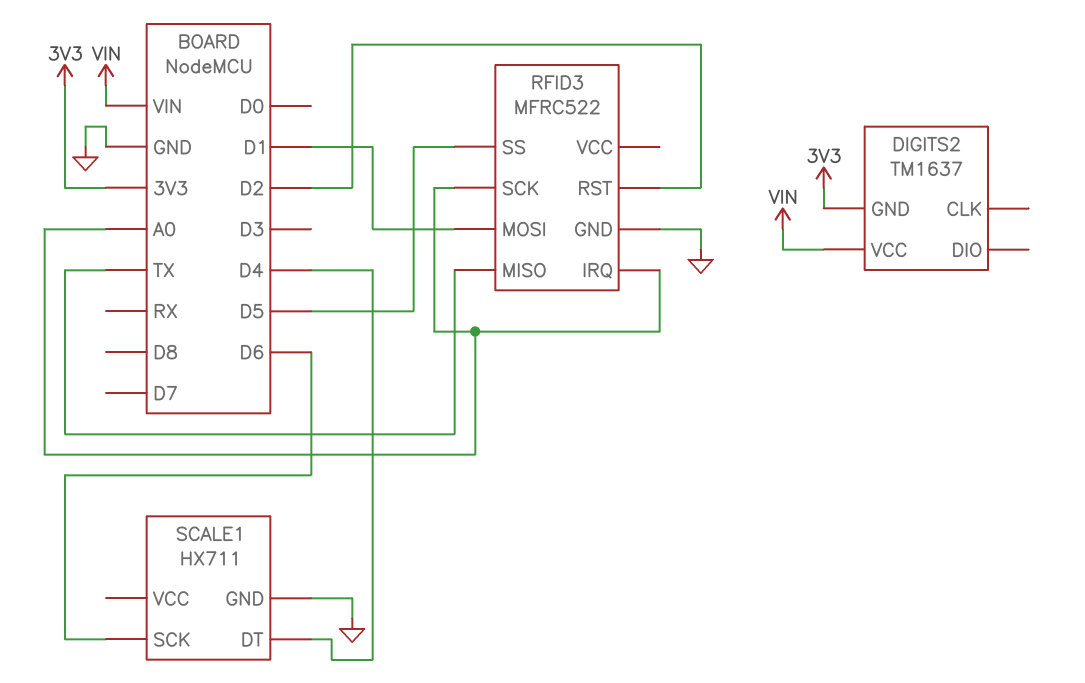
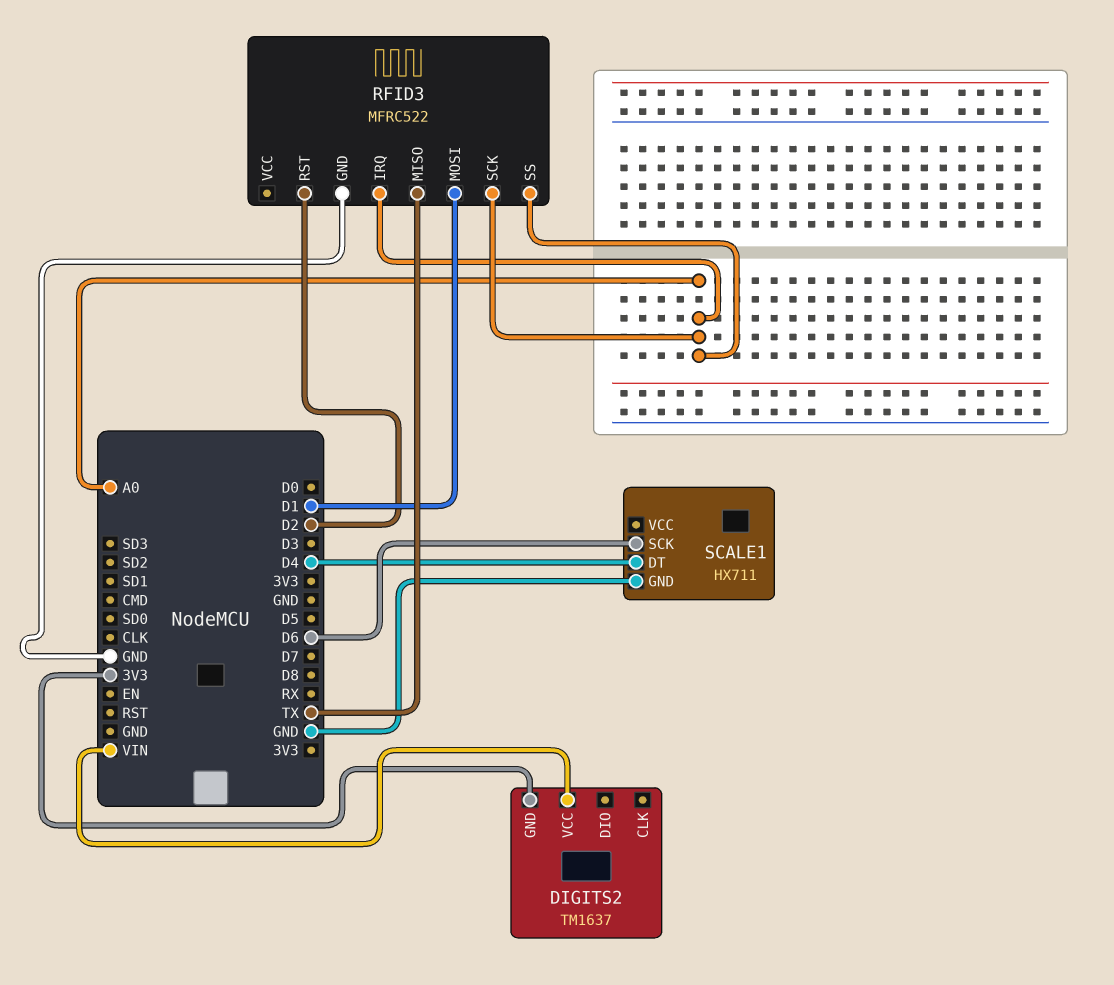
RFID3 pin SS: D5 -> A0

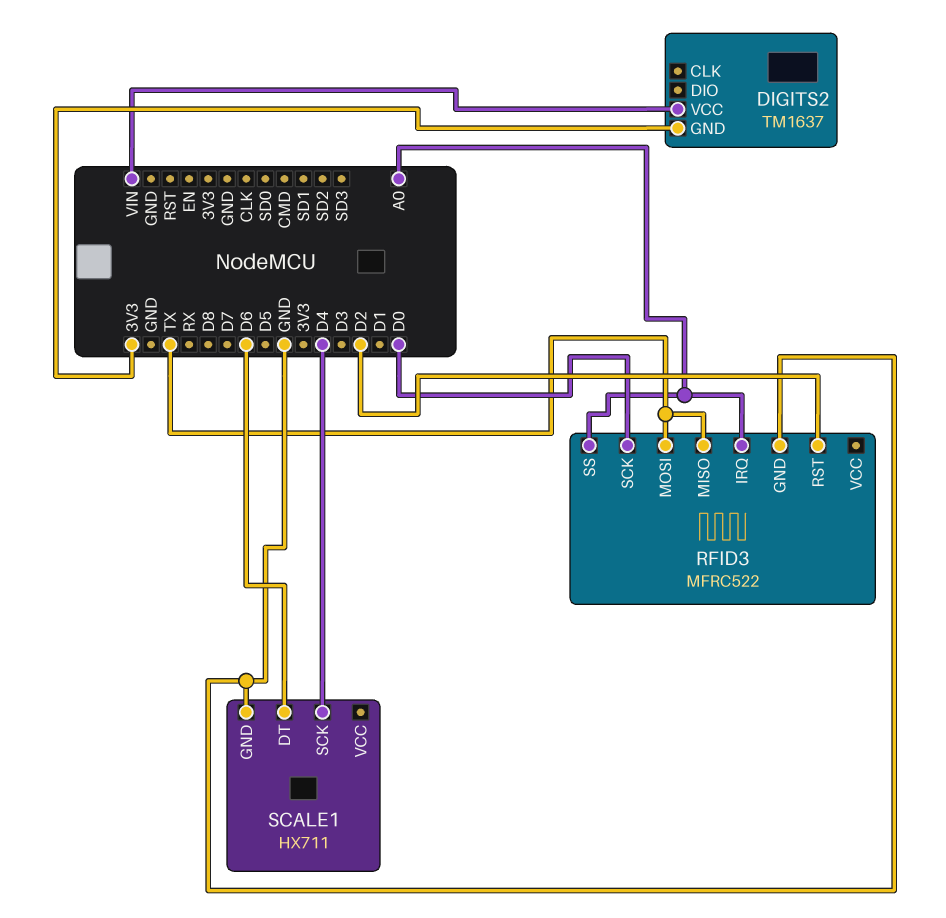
RFID3 pin MOSI: D1 -> TX
RFID3 pin SCK: A0 -> D0
SCALE1 pin DT: D4 -> D6
SCALE1 pin SCK: D6 -> D4

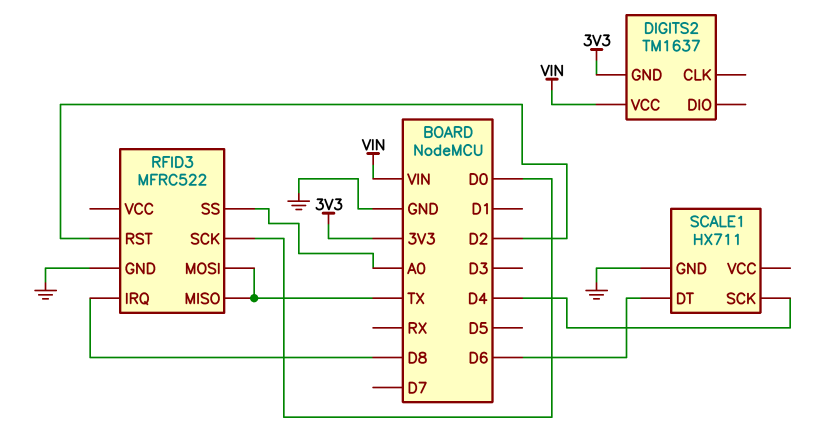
RFID3 pin IRQ: A0 -> D8

